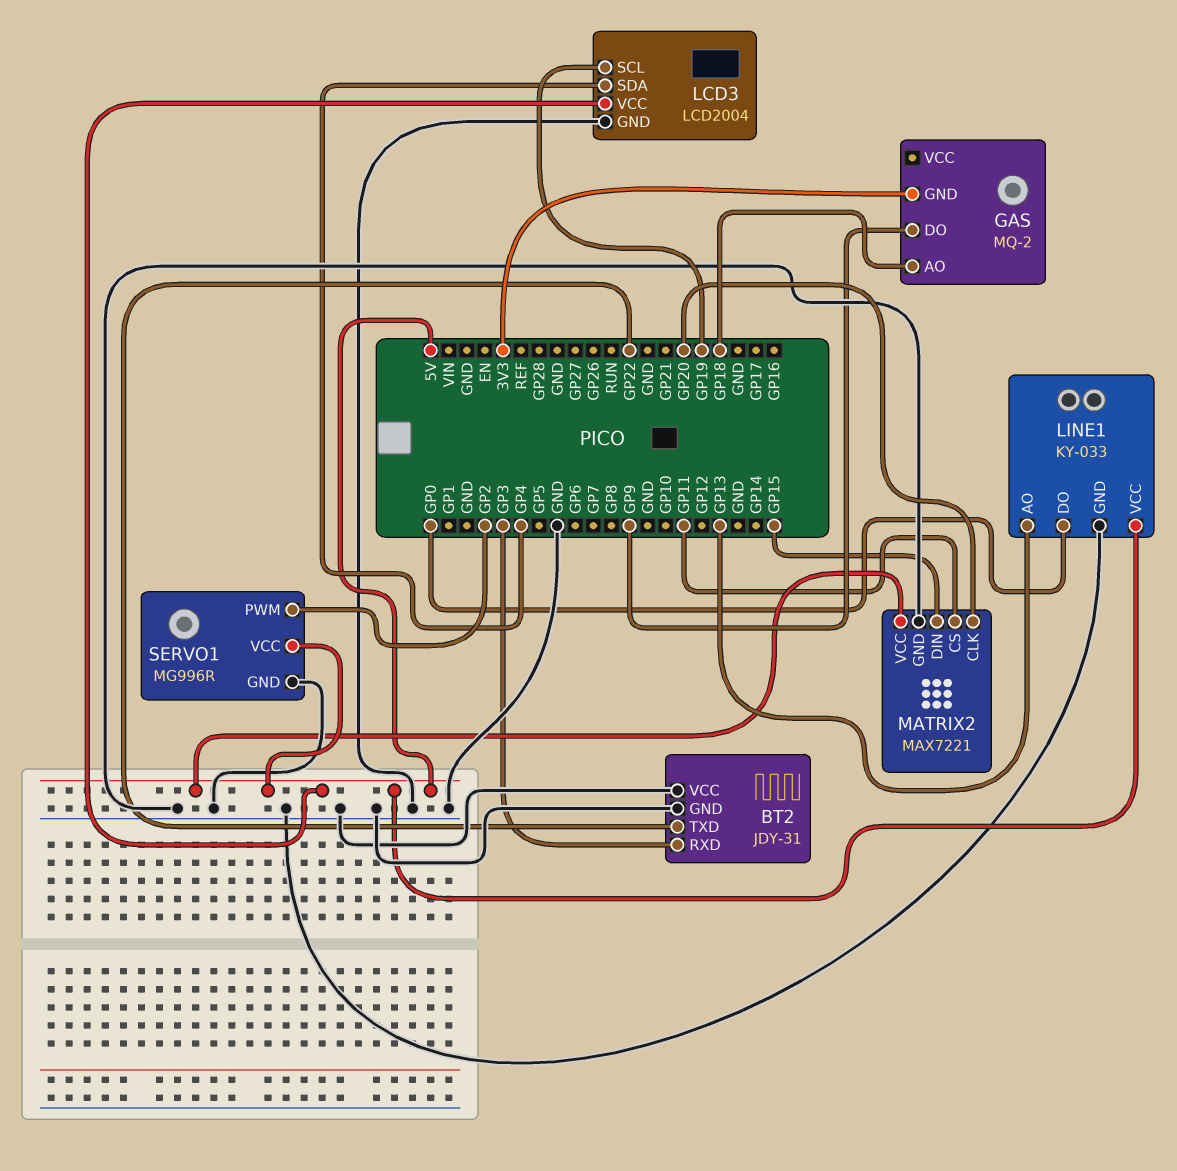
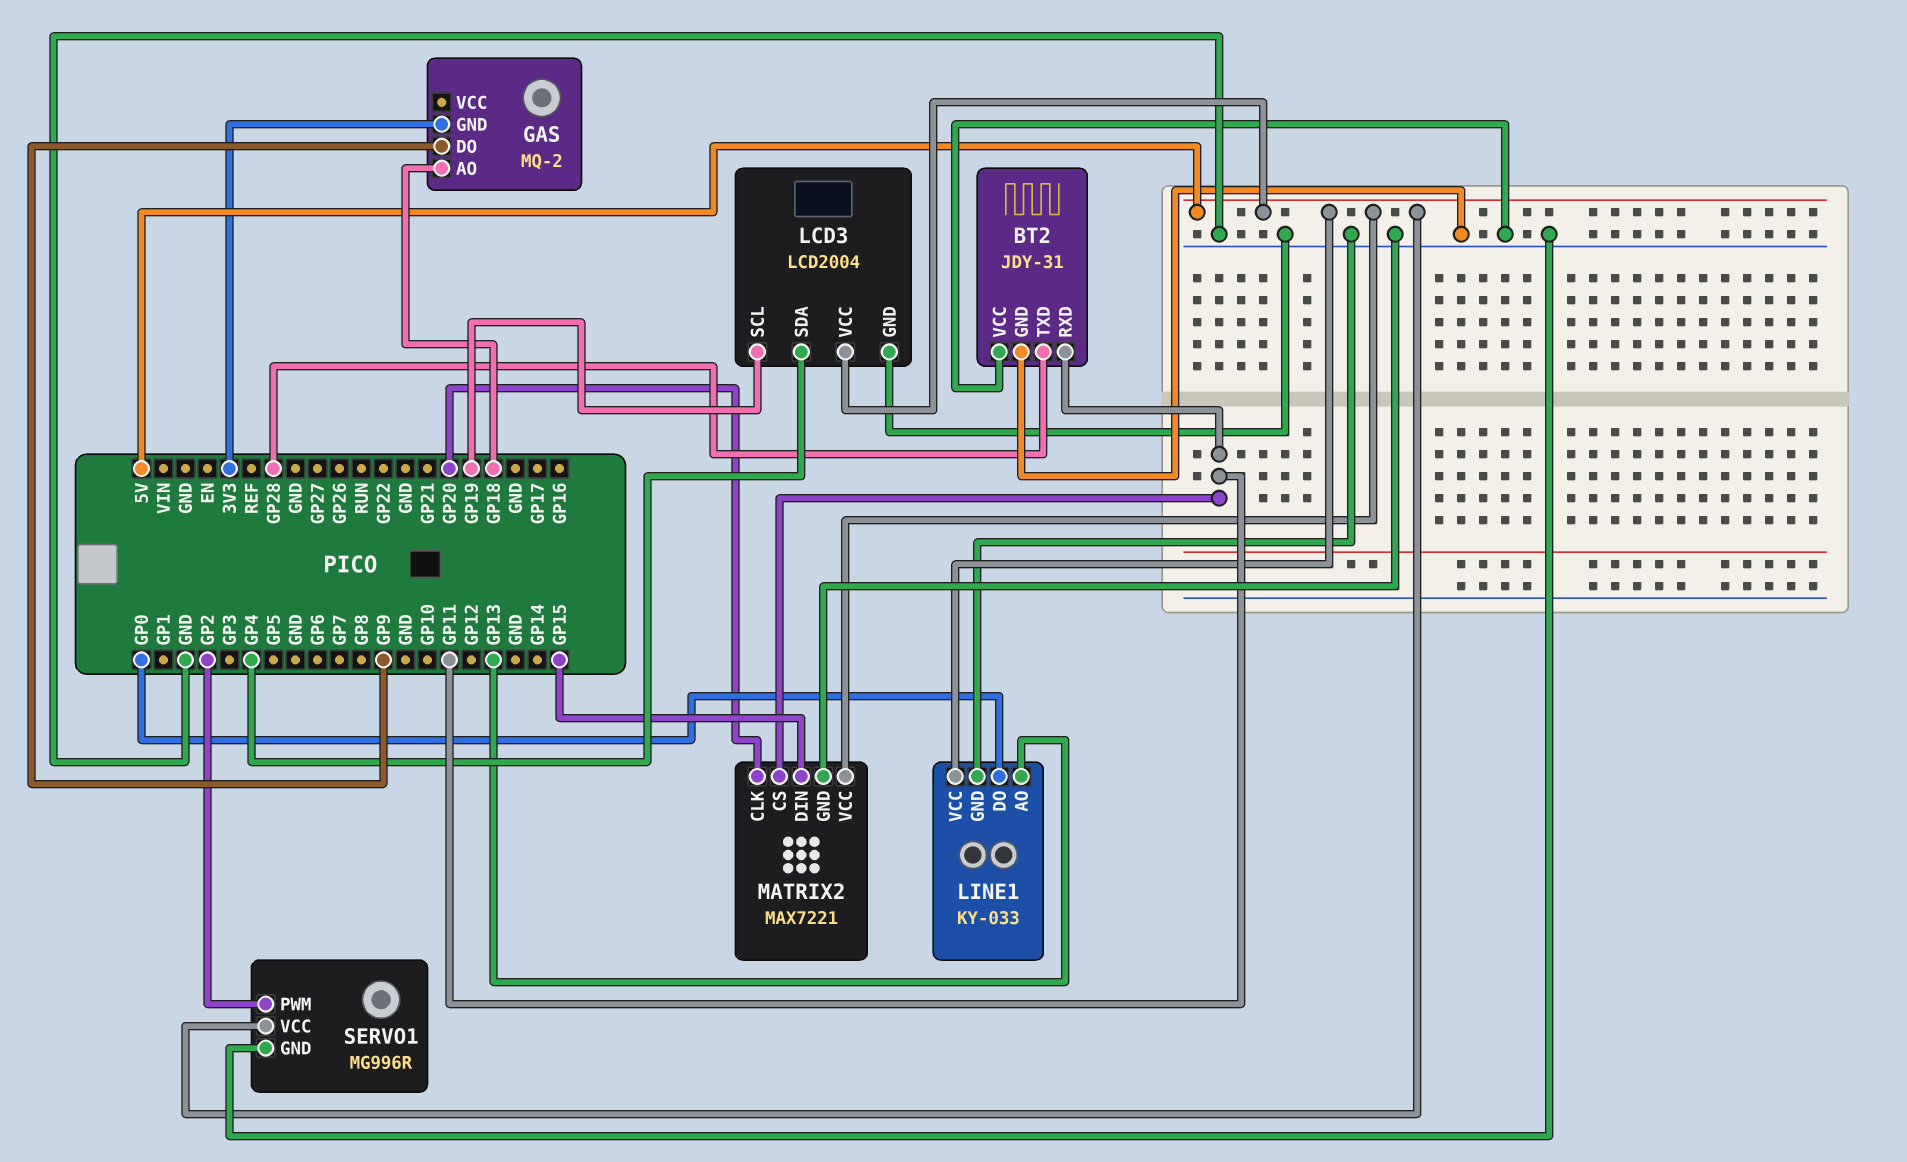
BT2 pin RXD: GP3 -> GP11
BT2 pin TXD: GP22 -> GP28

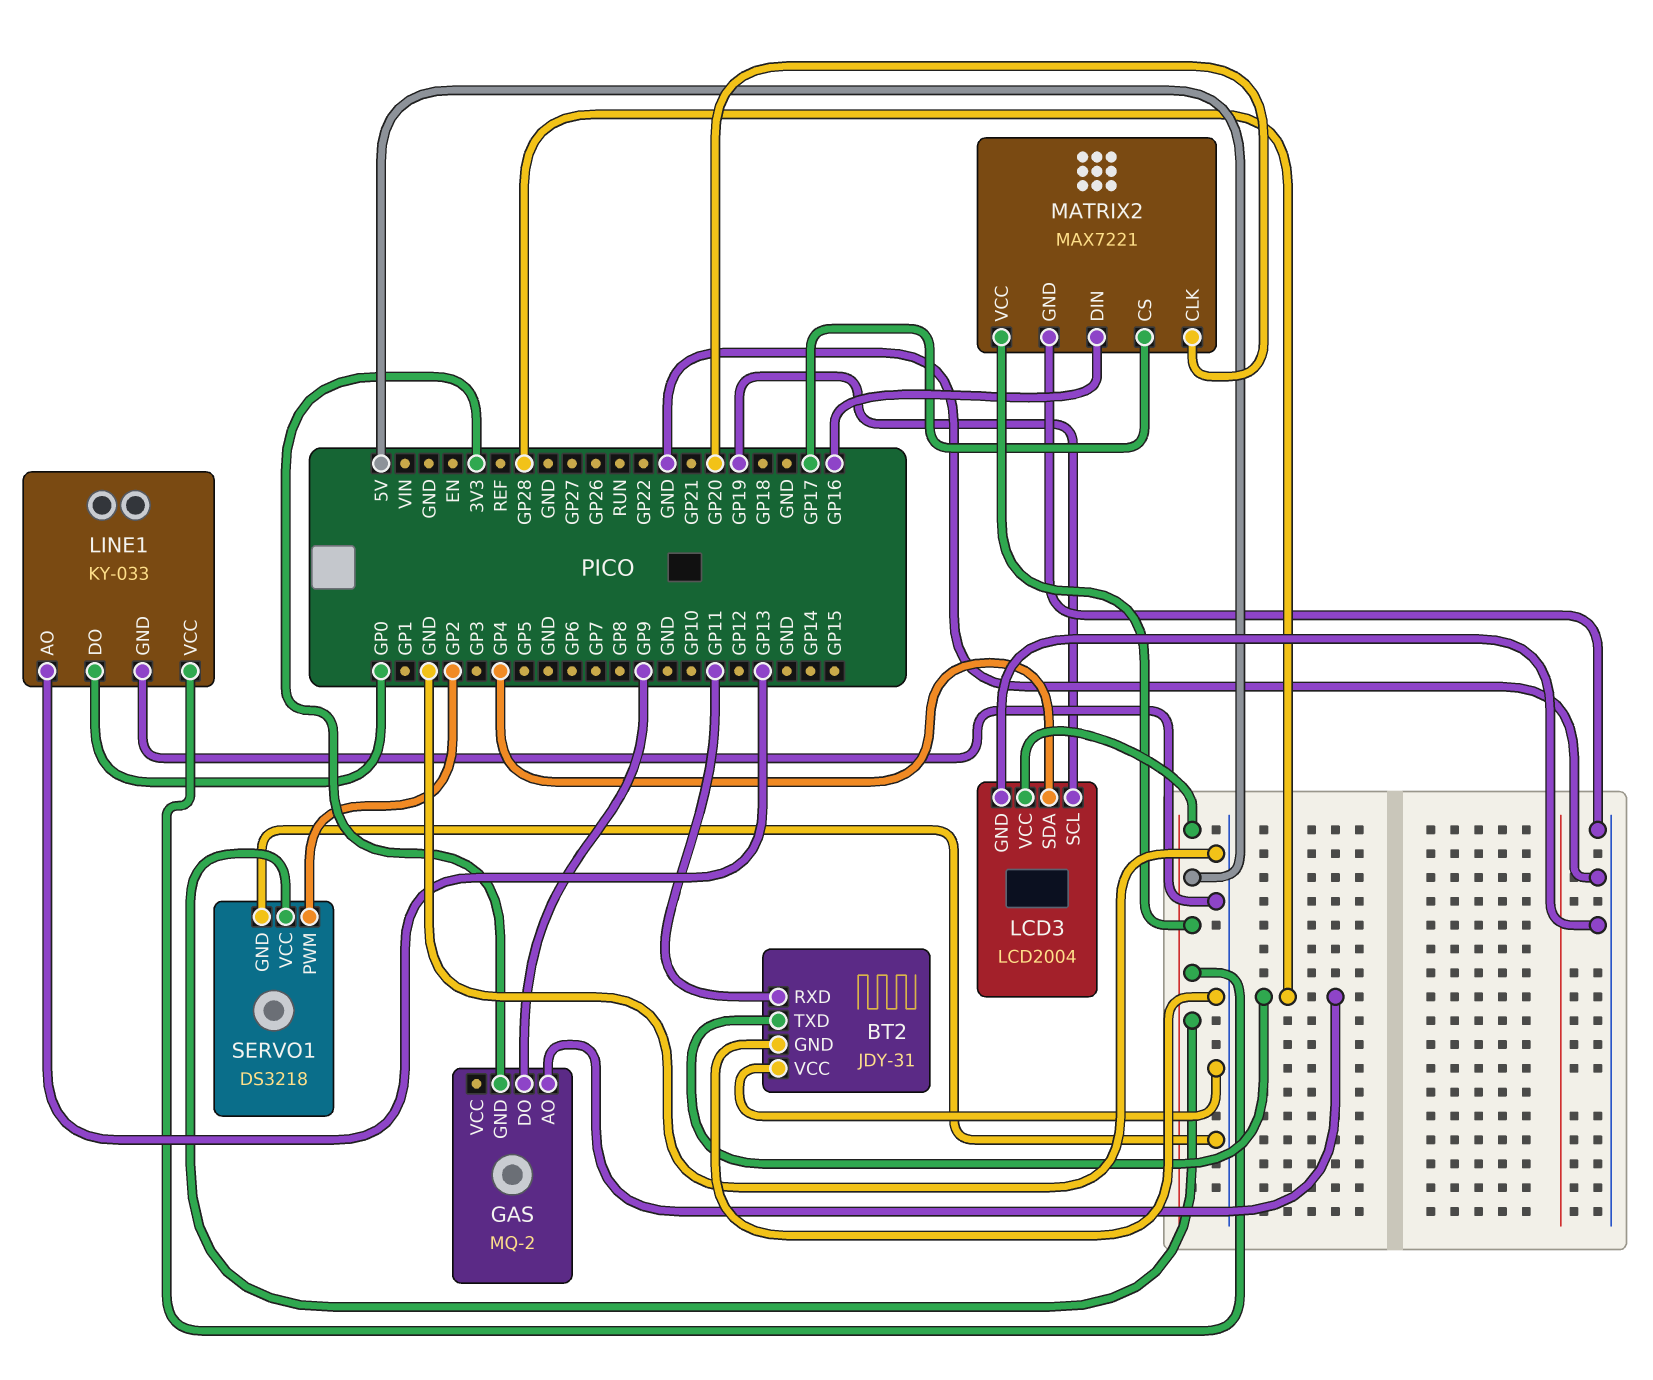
GAS pin AO: GP18 -> GP28
MATRIX2 pin CS: GP11 -> GP17
MATRIX2 pin DIN: GP15 -> GP16
SERVO1: MG996R -> DS3218

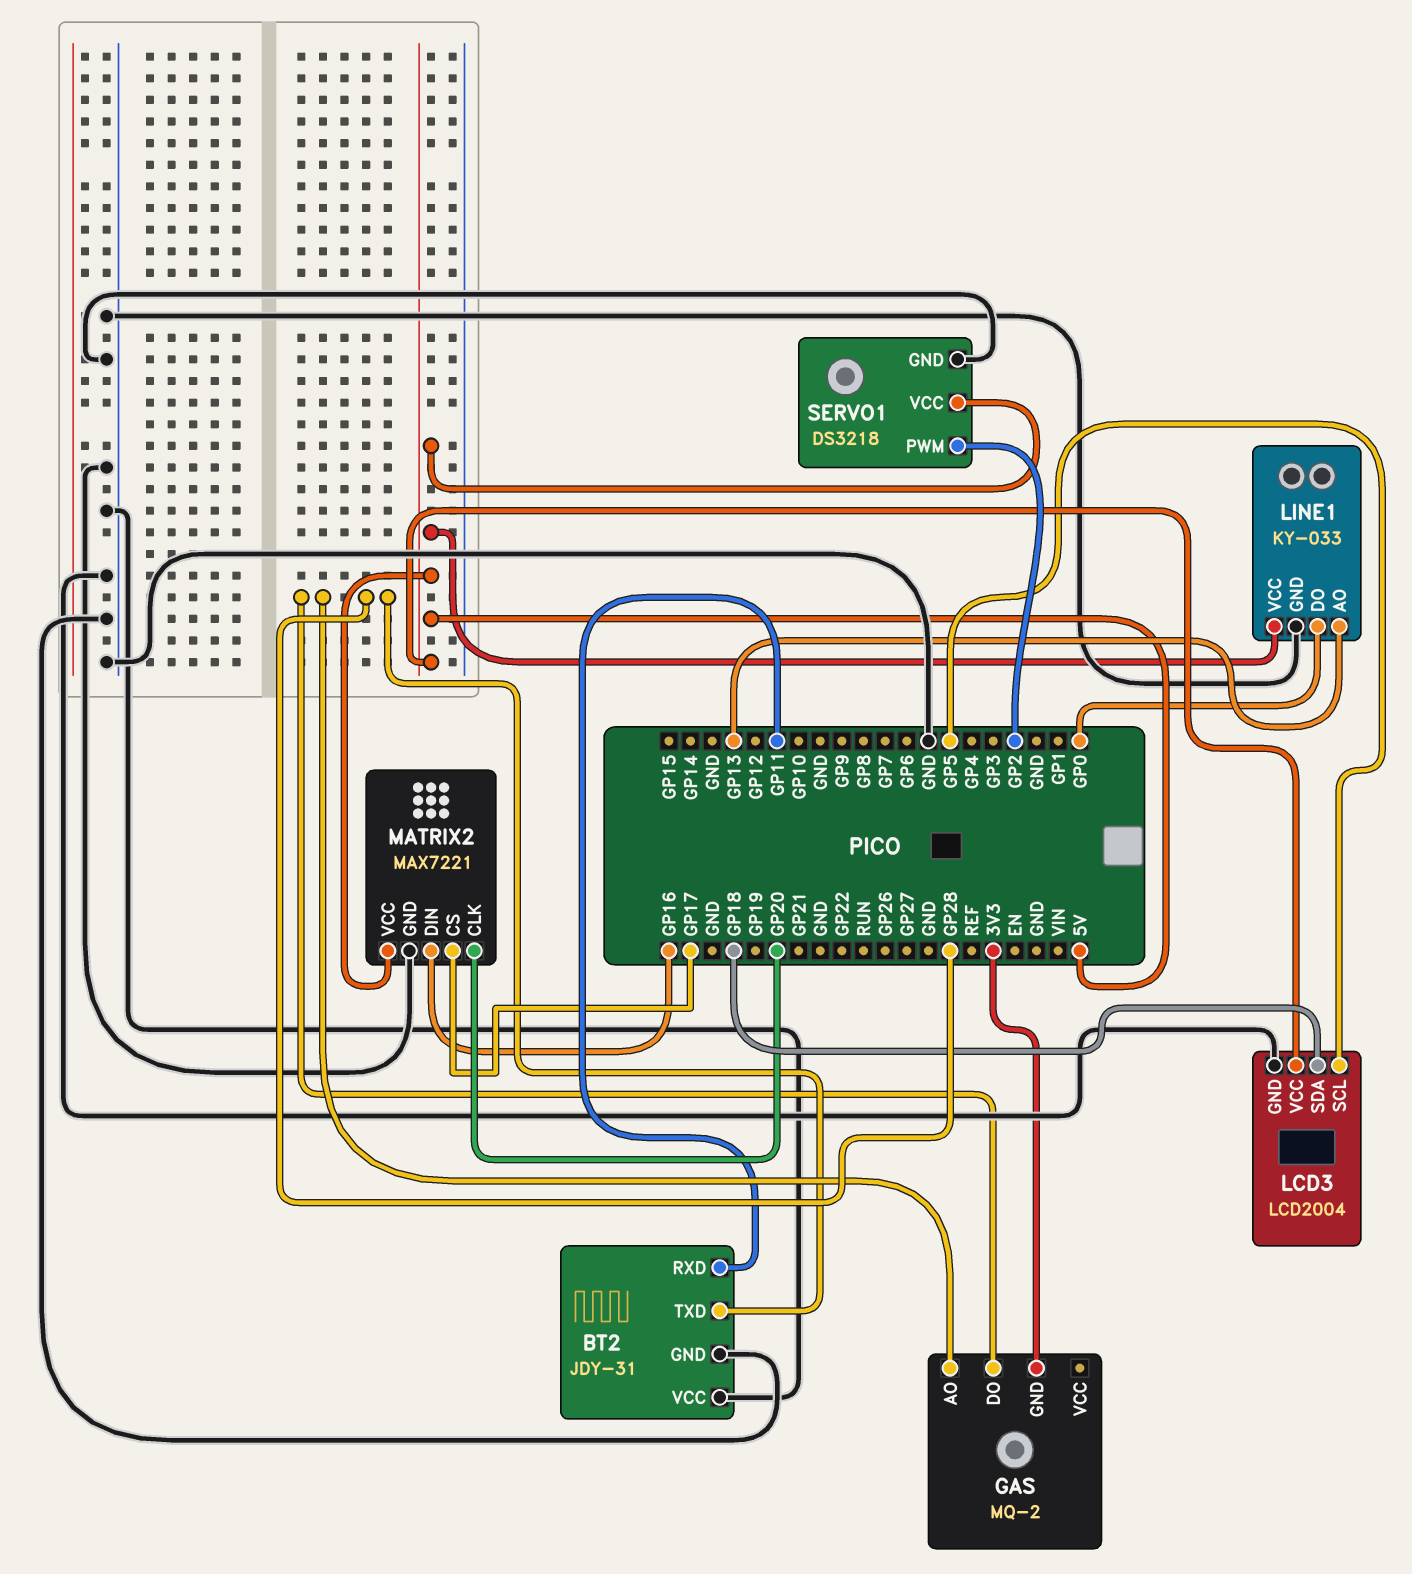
GAS pin DO: GP9 -> GP28
LCD3 pin SCL: GP19 -> GP5
LCD3 pin SDA: GP4 -> GP18

